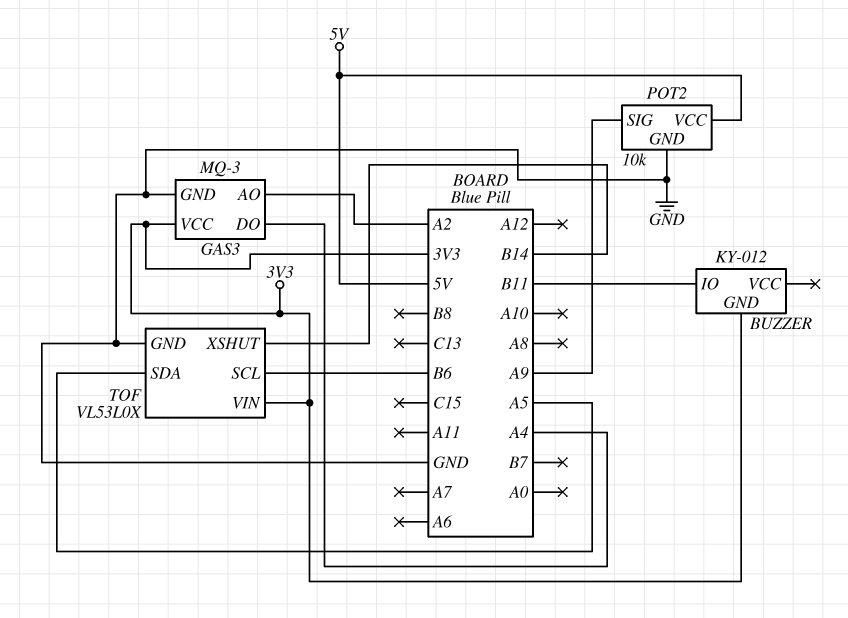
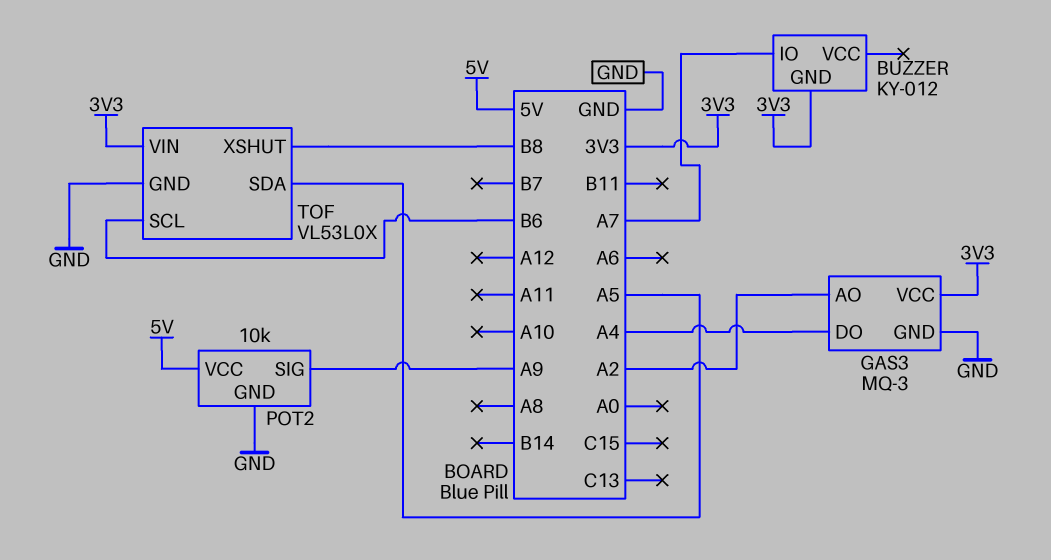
BUZZER pin IO: B11 -> A7
TOF pin XSHUT: B14 -> B8

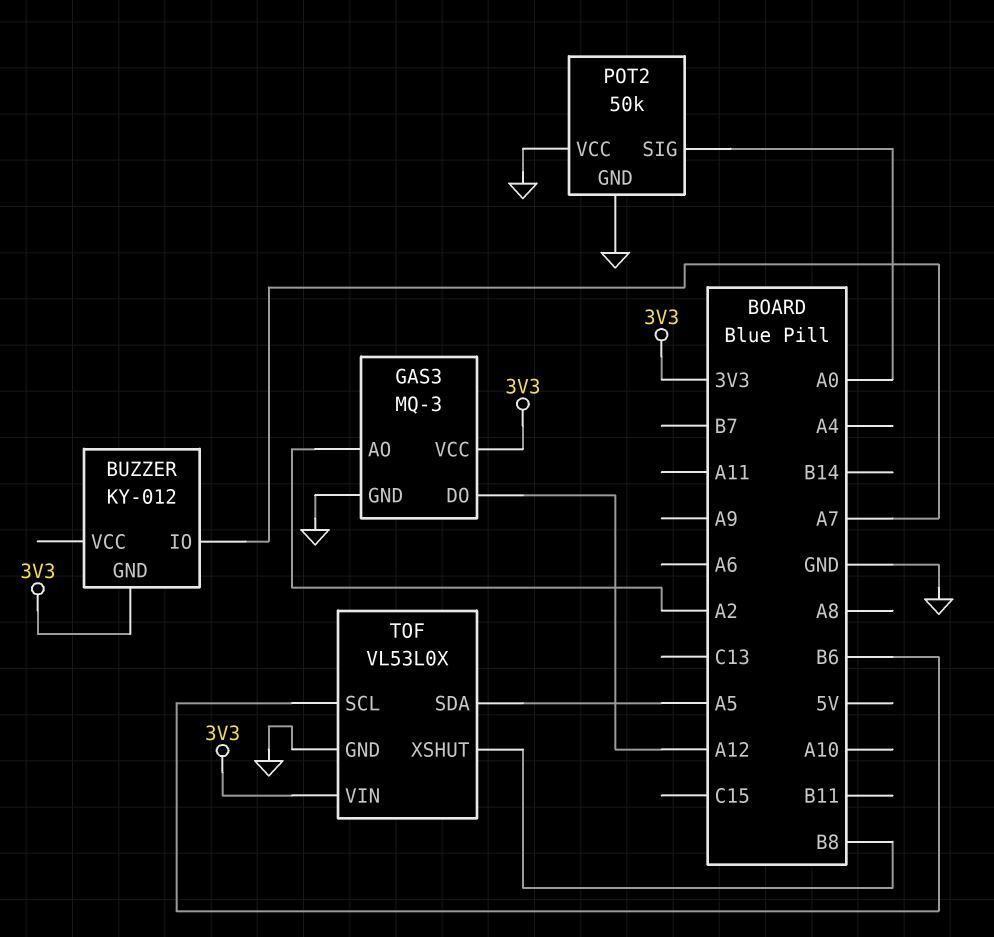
GAS3 pin DO: A4 -> A12
POT2: 10k -> 50k
POT2 pin SIG: A9 -> A0
POT2 pin VCC: 5V -> GND

